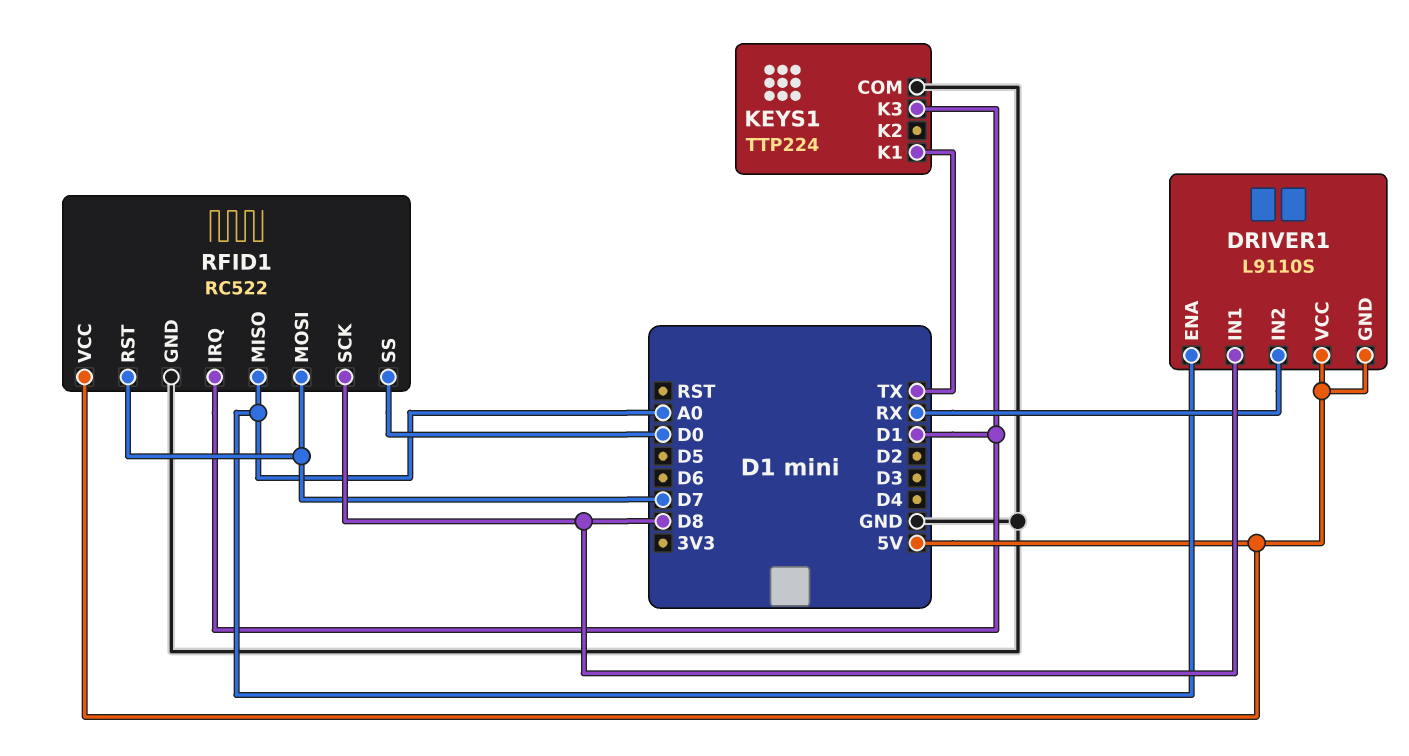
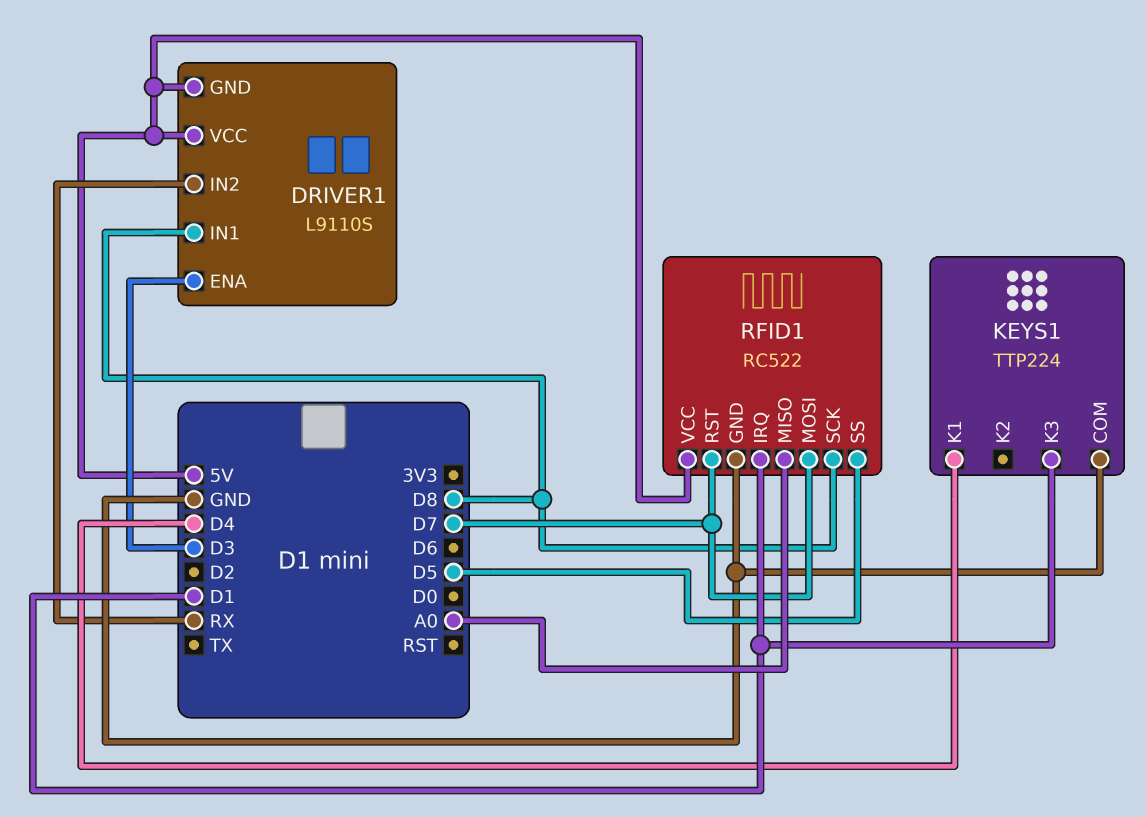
DRIVER1 pin ENA: A0 -> D3
KEYS1 pin K1: TX -> D4
RFID1 pin SS: D0 -> D5

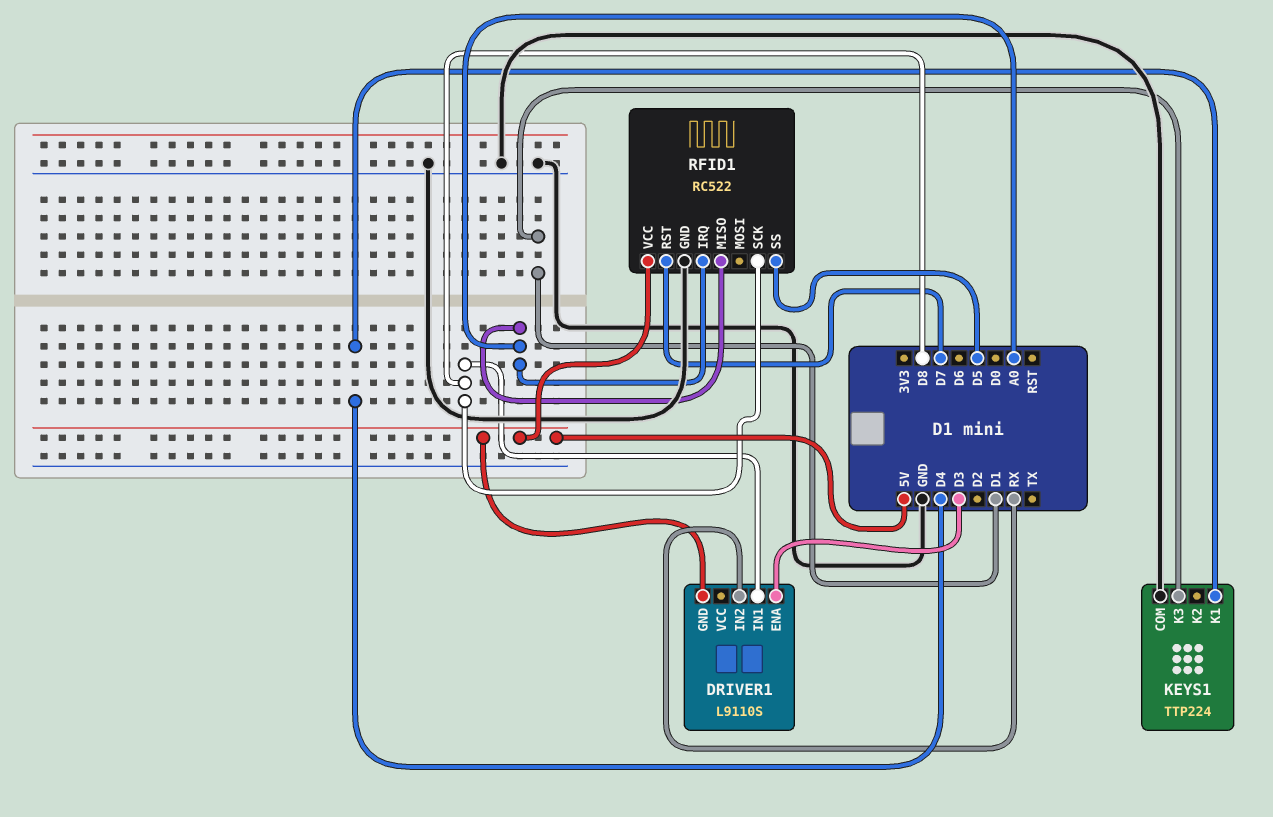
DRIVER1 pin VCC: 5V -> none
RFID1 pin IRQ: D1 -> A0
RFID1 pin MOSI: D7 -> none

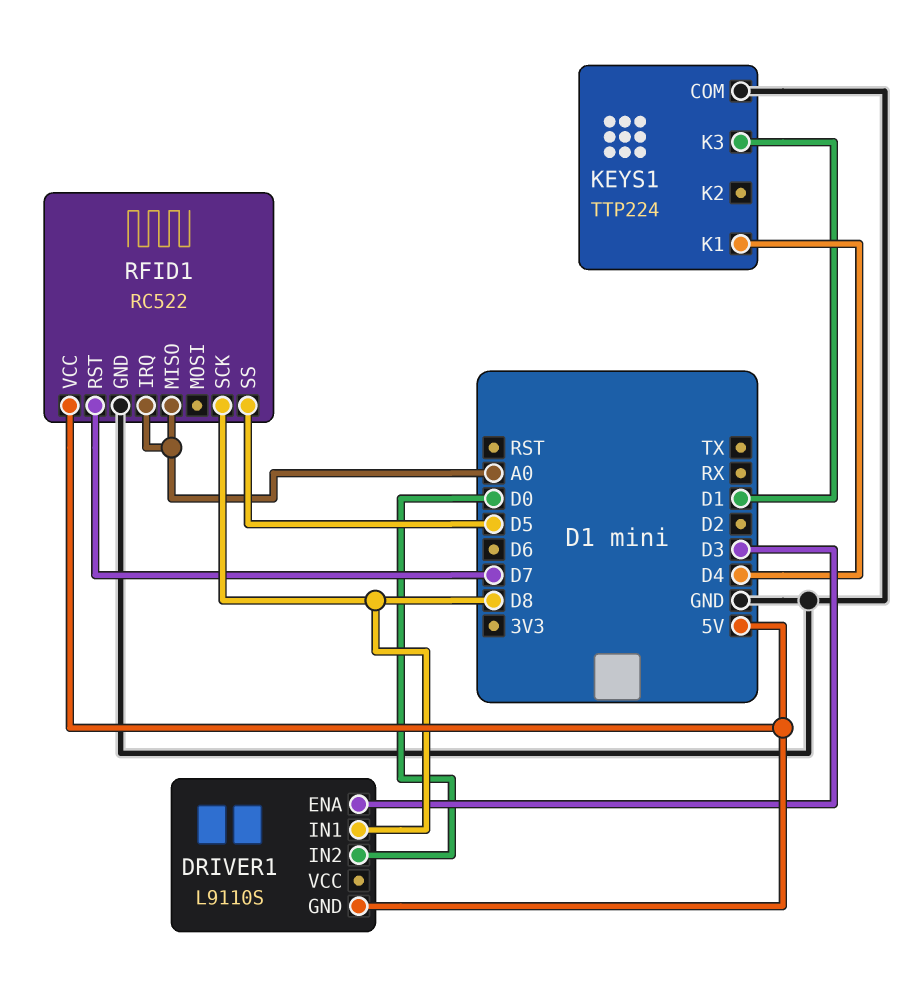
DRIVER1 pin IN2: RX -> D0

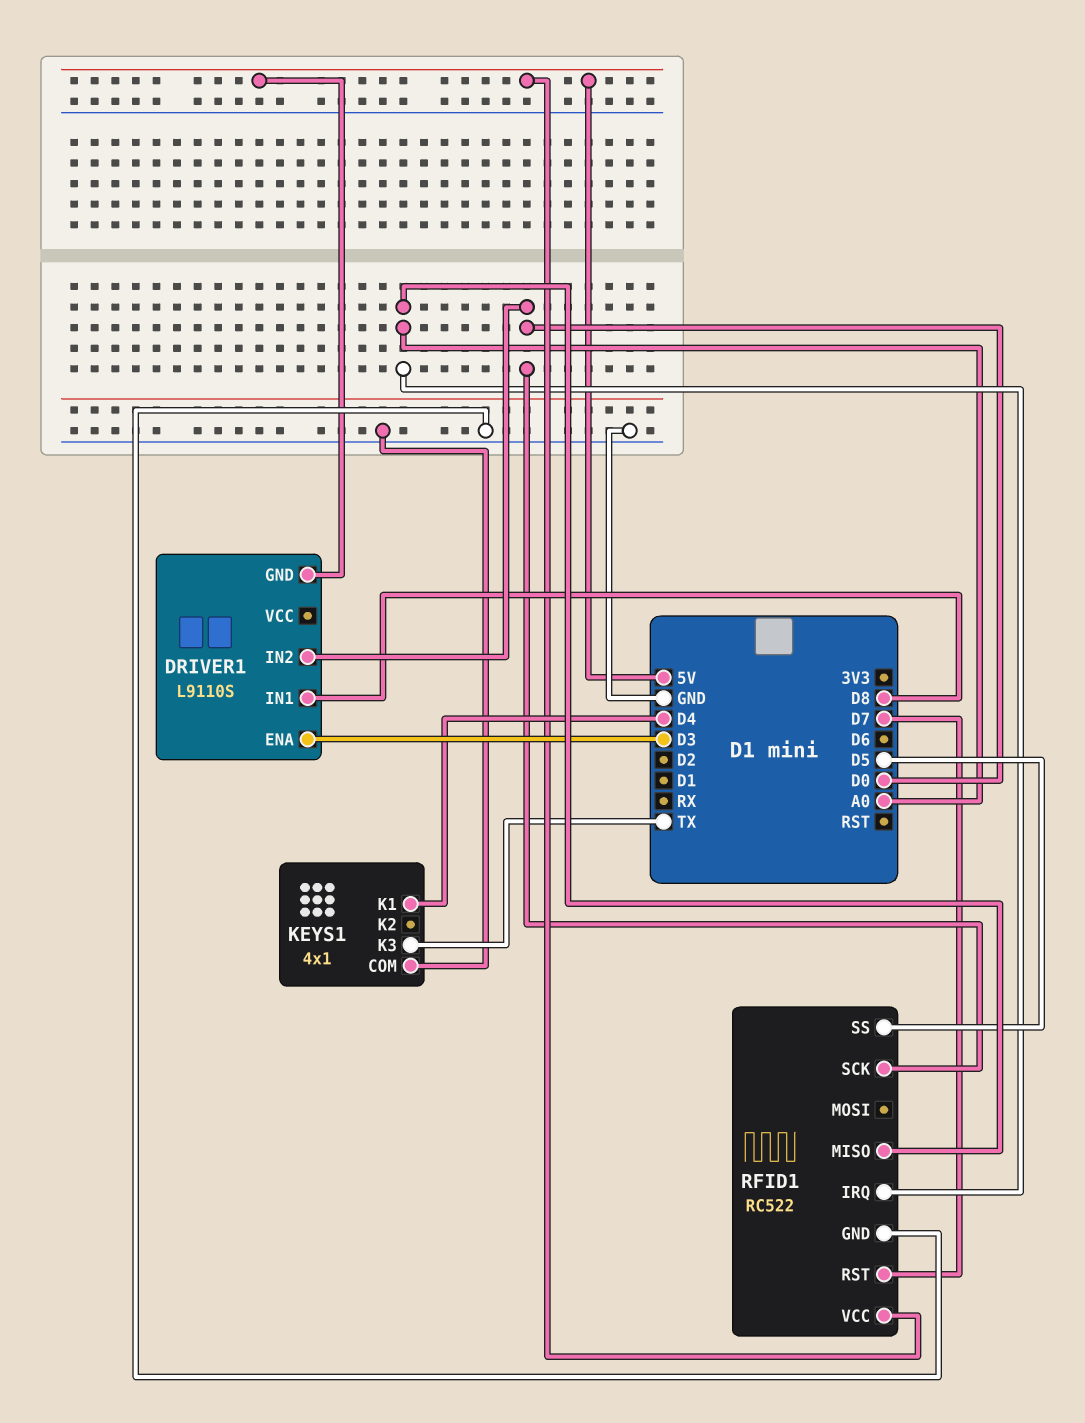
KEYS1: TTP224 -> 4x1
KEYS1 pin K3: D1 -> TX
RFID1 pin SCK: D8 -> D0

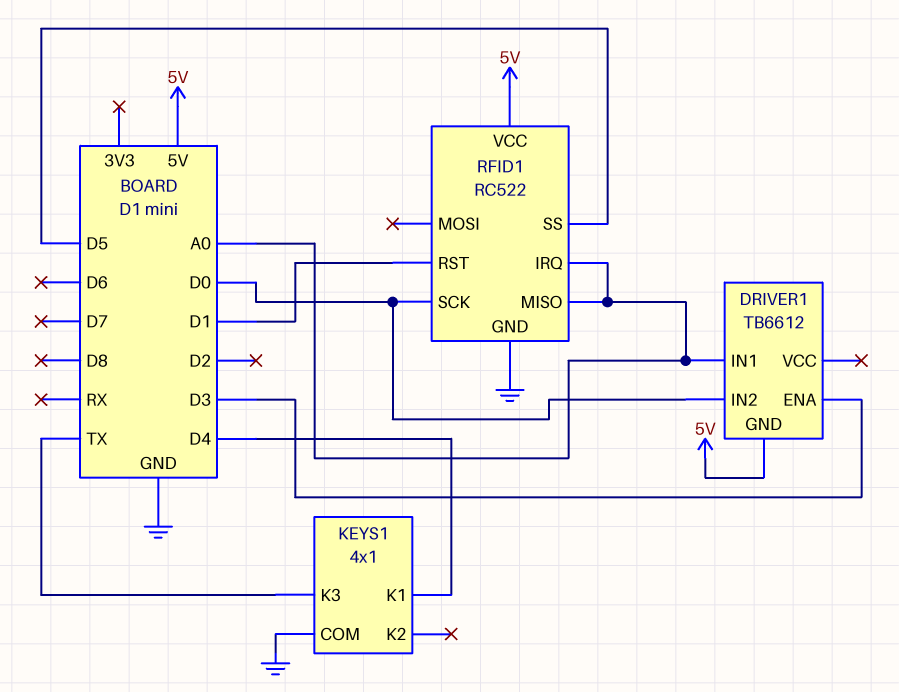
DRIVER1: L9110S -> TB6612
DRIVER1 pin IN1: D8 -> A0
RFID1 pin RST: D7 -> D1

